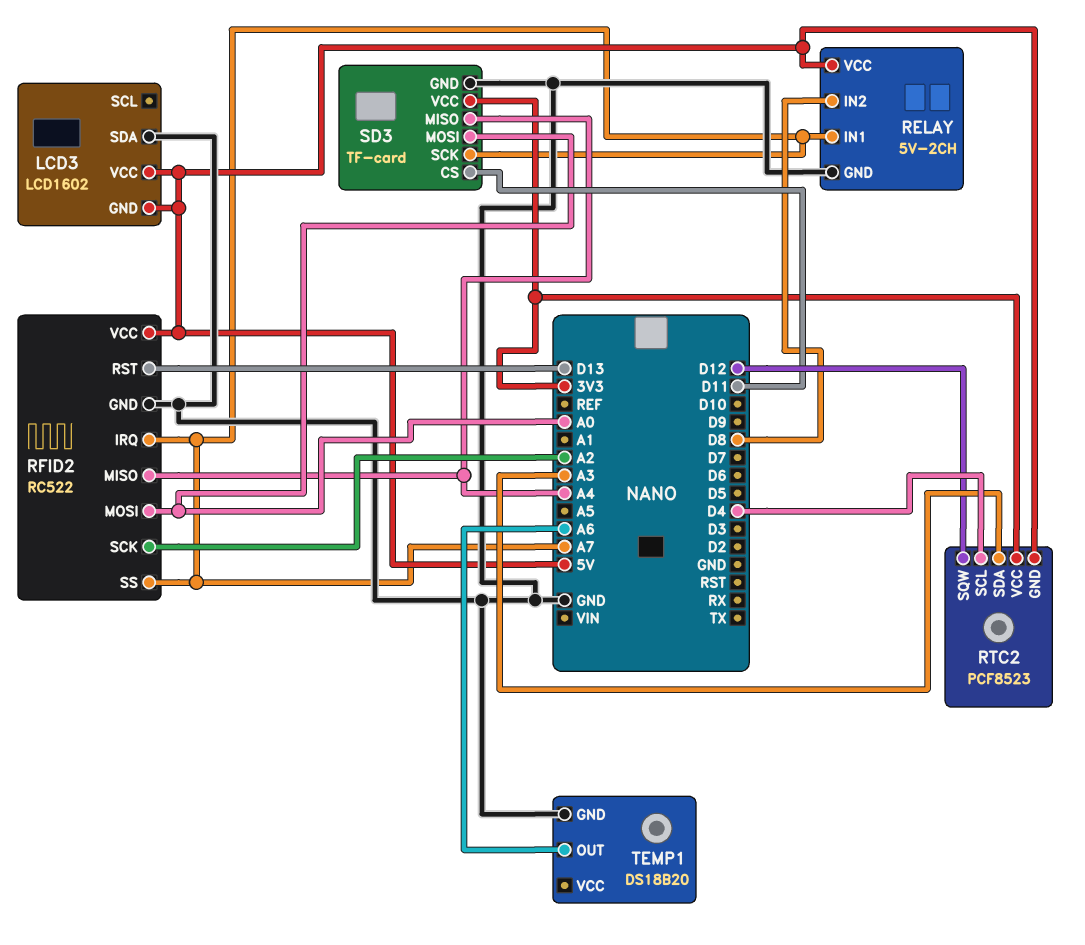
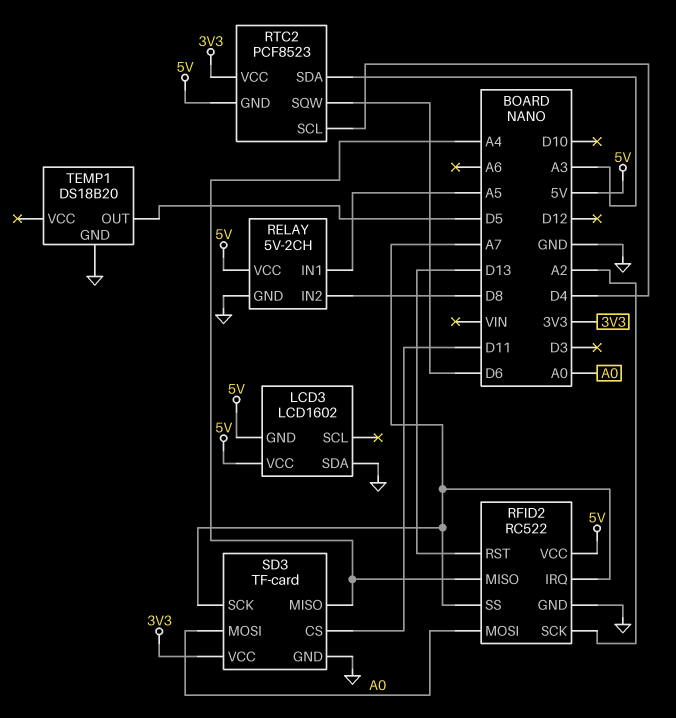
RELAY pin IN1: A7 -> A5
RTC2 pin SQW: D12 -> D6
TEMP1 pin OUT: A6 -> D5

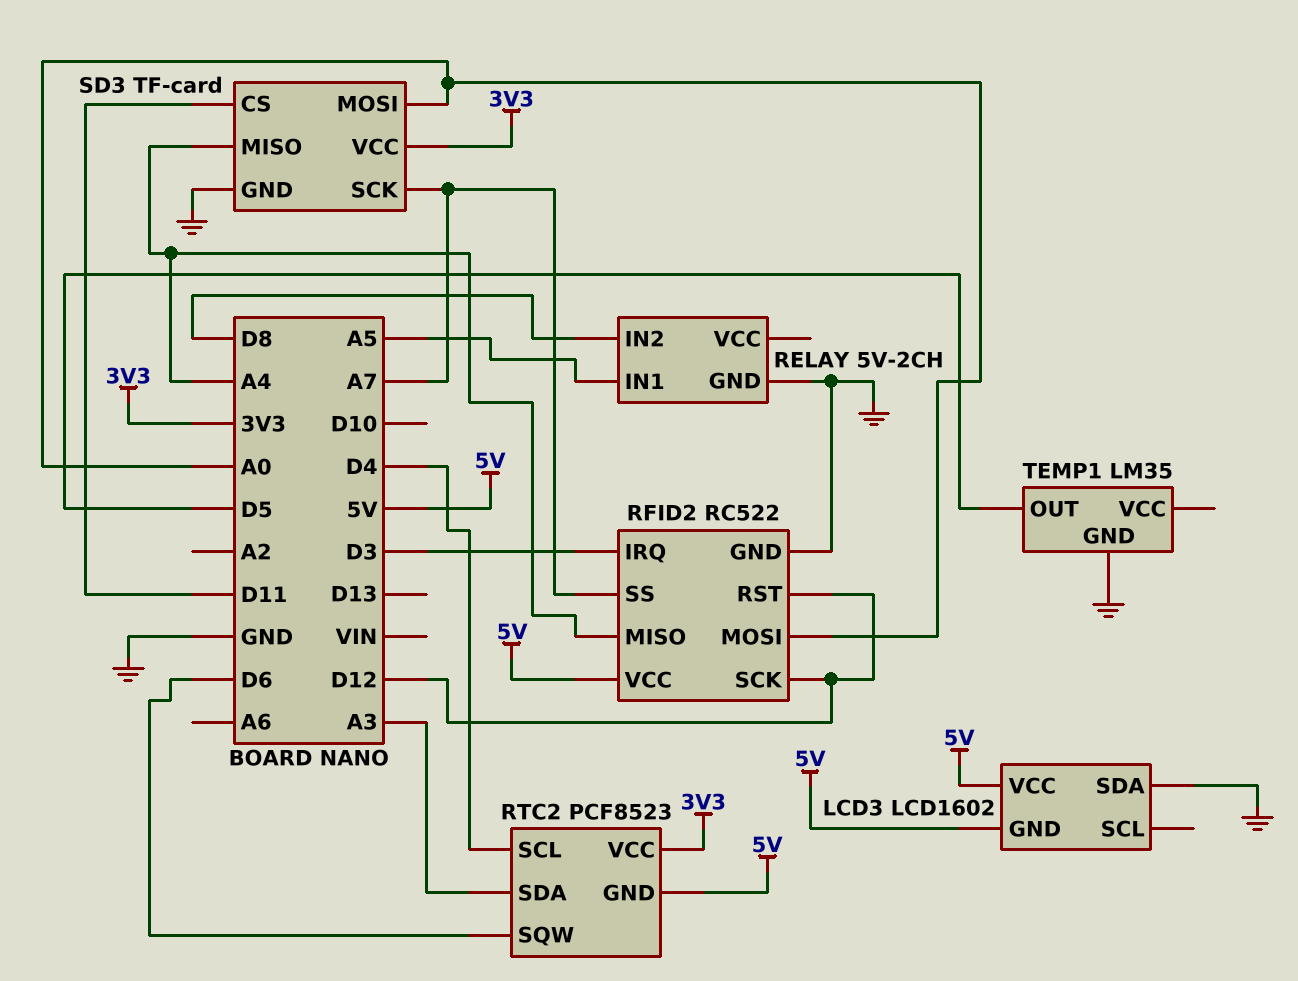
RELAY pin VCC: 5V -> none
RFID2 pin IRQ: A7 -> D3
RFID2 pin RST: D13 -> D12
RFID2 pin SCK: A2 -> D12
TEMP1: DS18B20 -> LM35

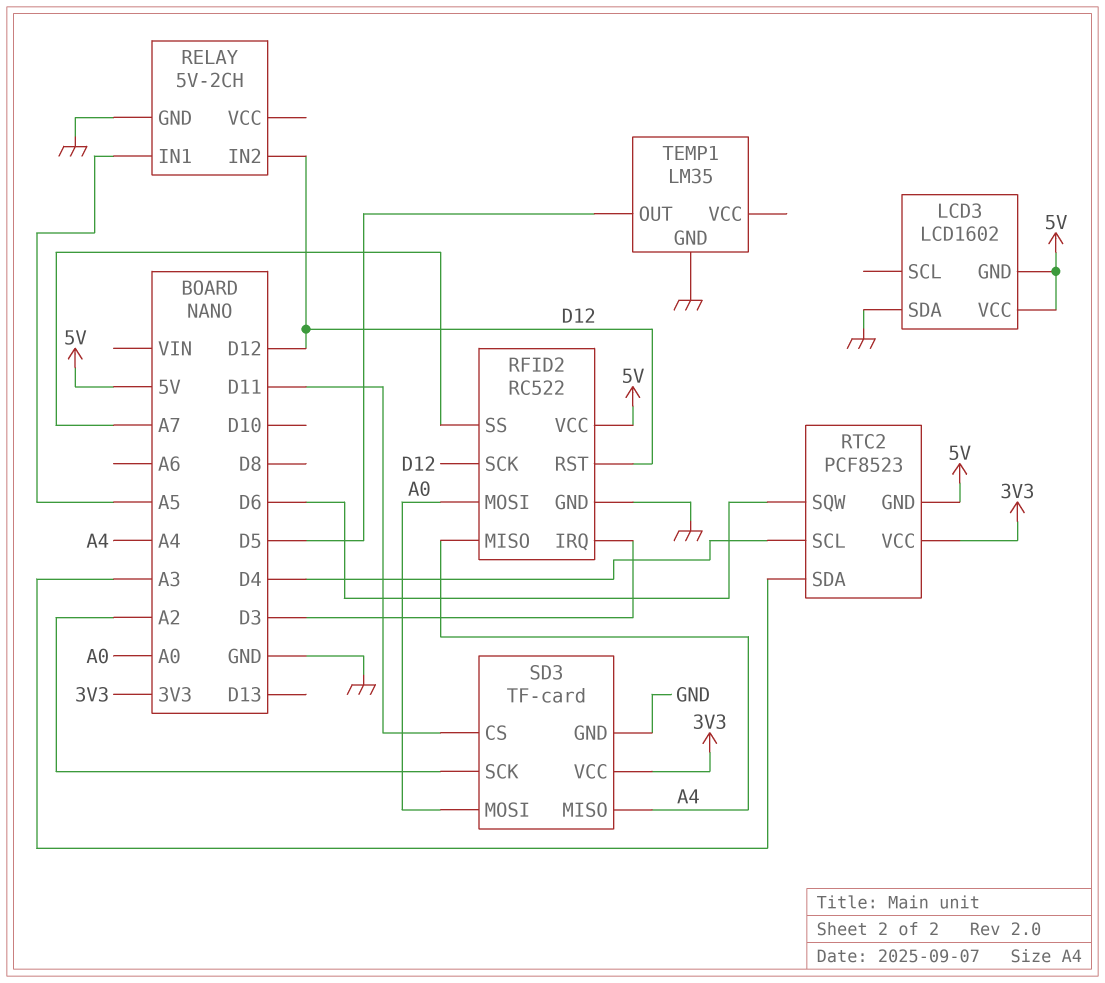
RELAY pin IN2: D8 -> D12
SD3 pin SCK: A7 -> A2

